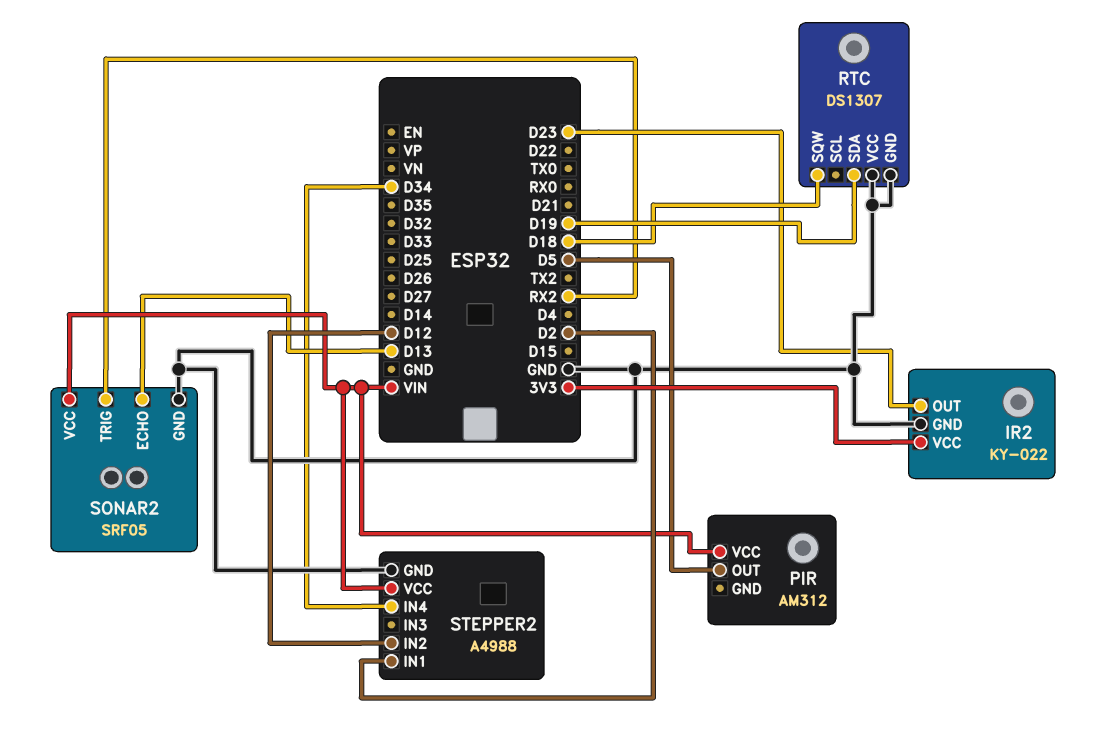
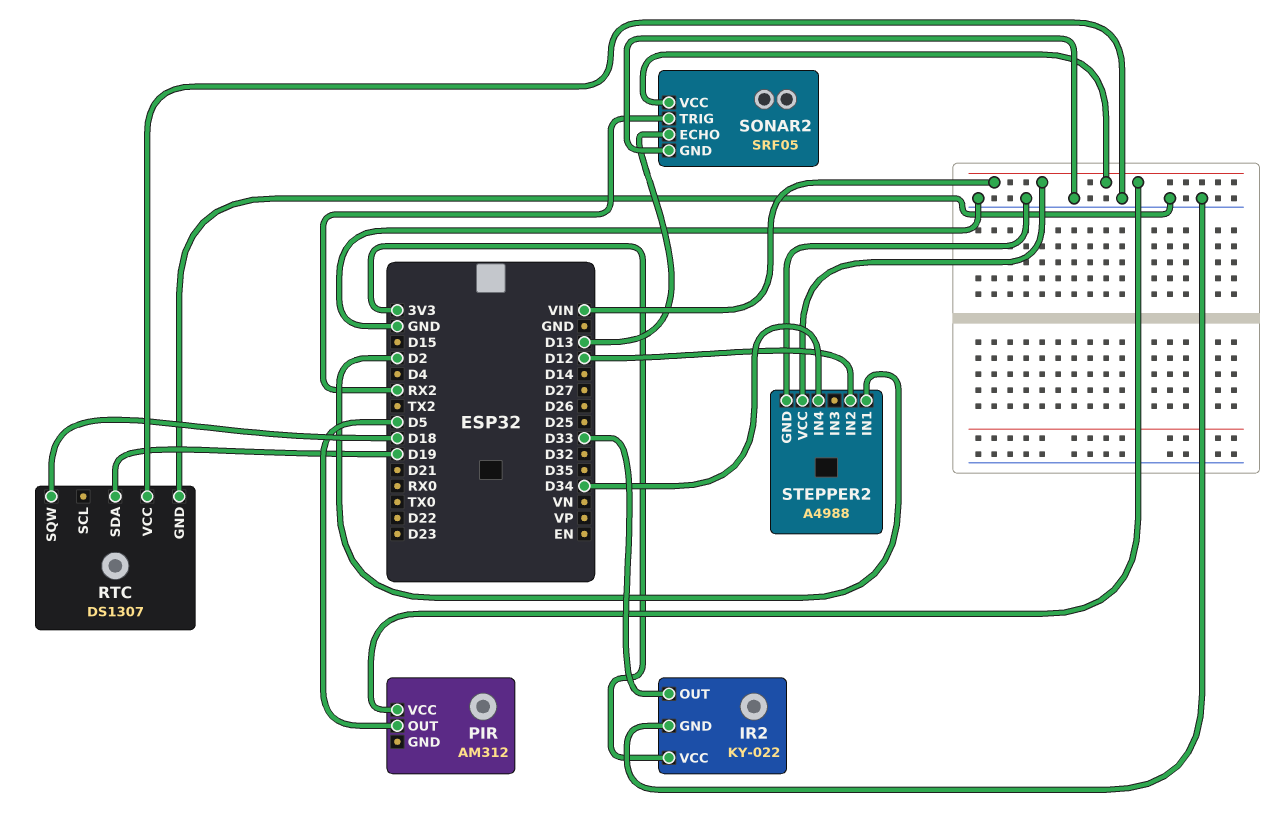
IR2 pin OUT: D23 -> D33

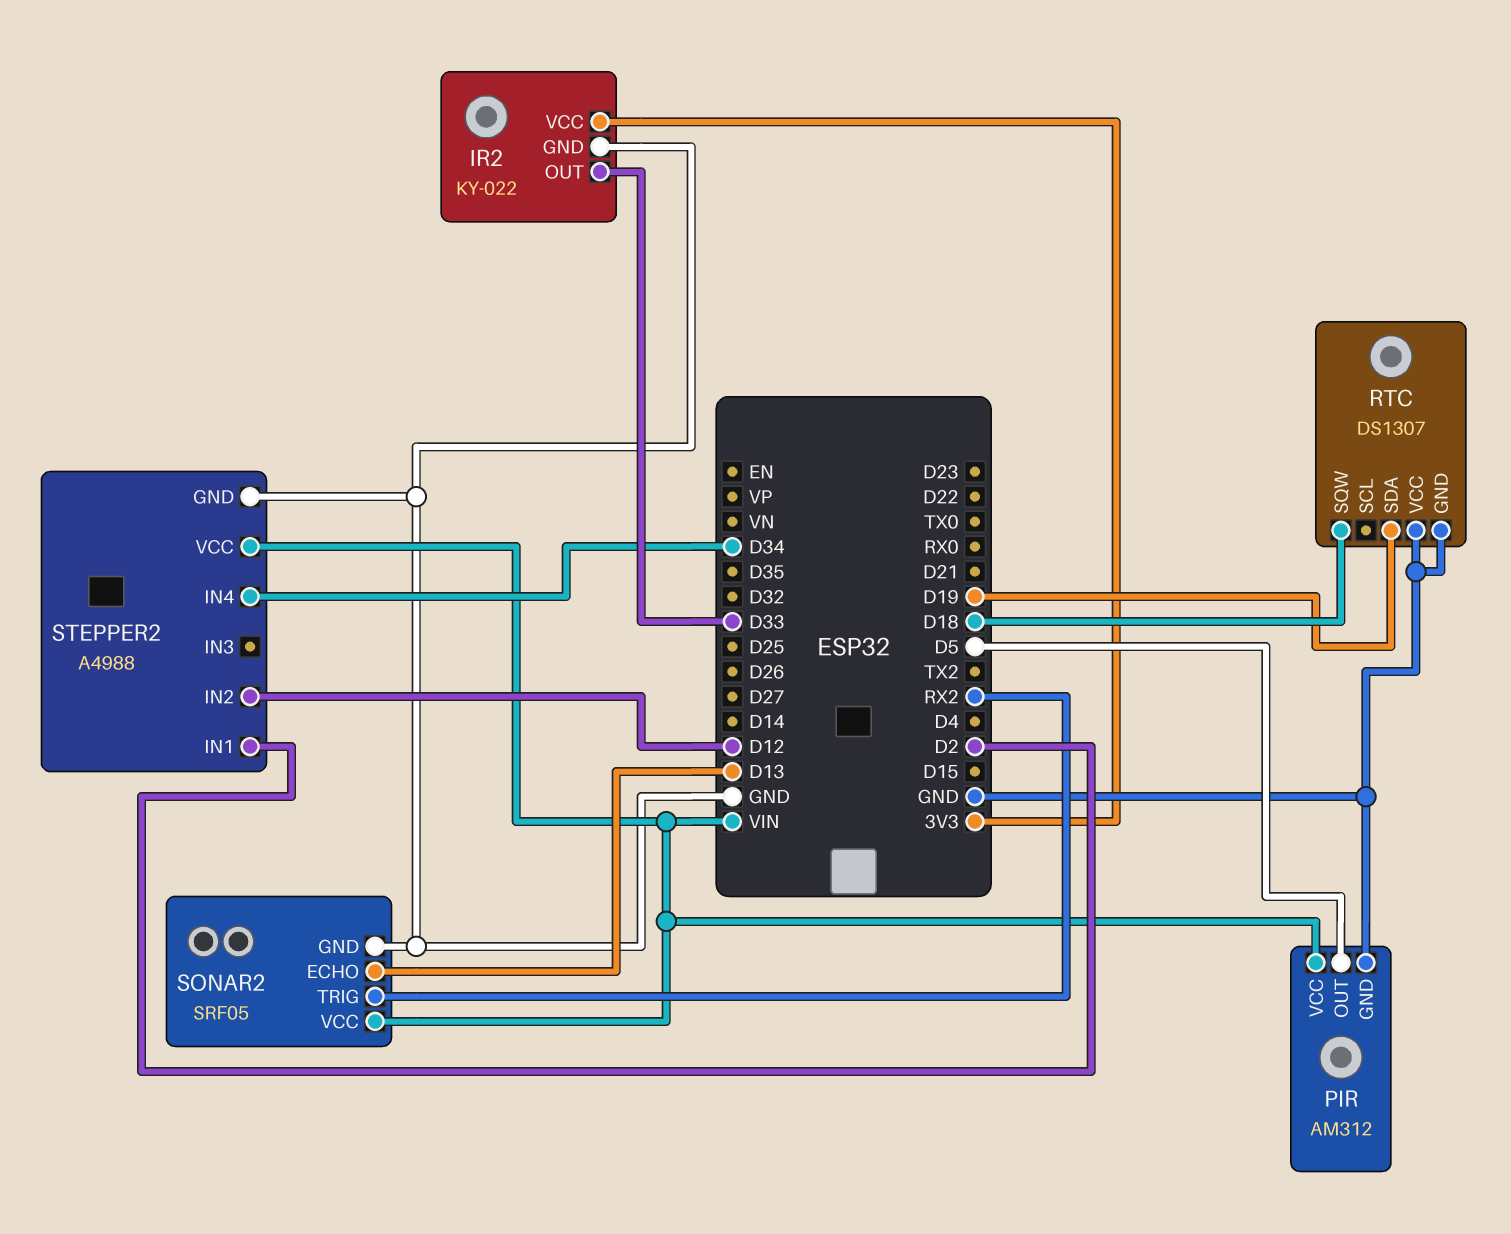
PIR pin GND: none -> GND

